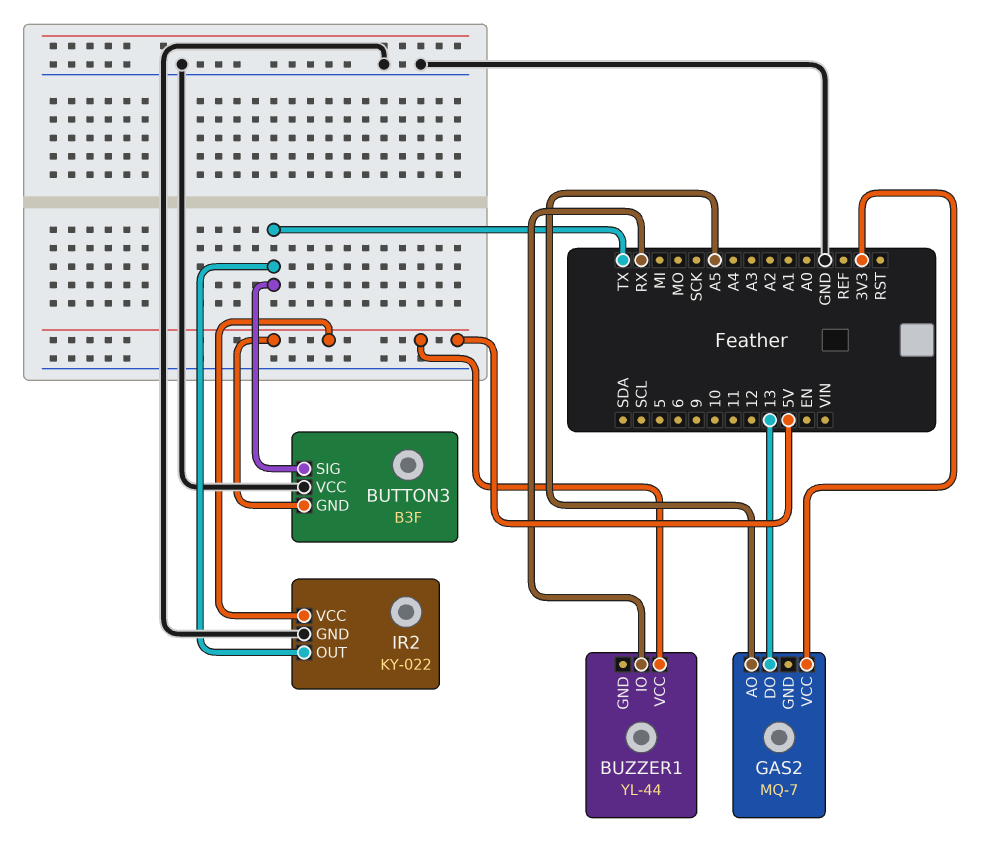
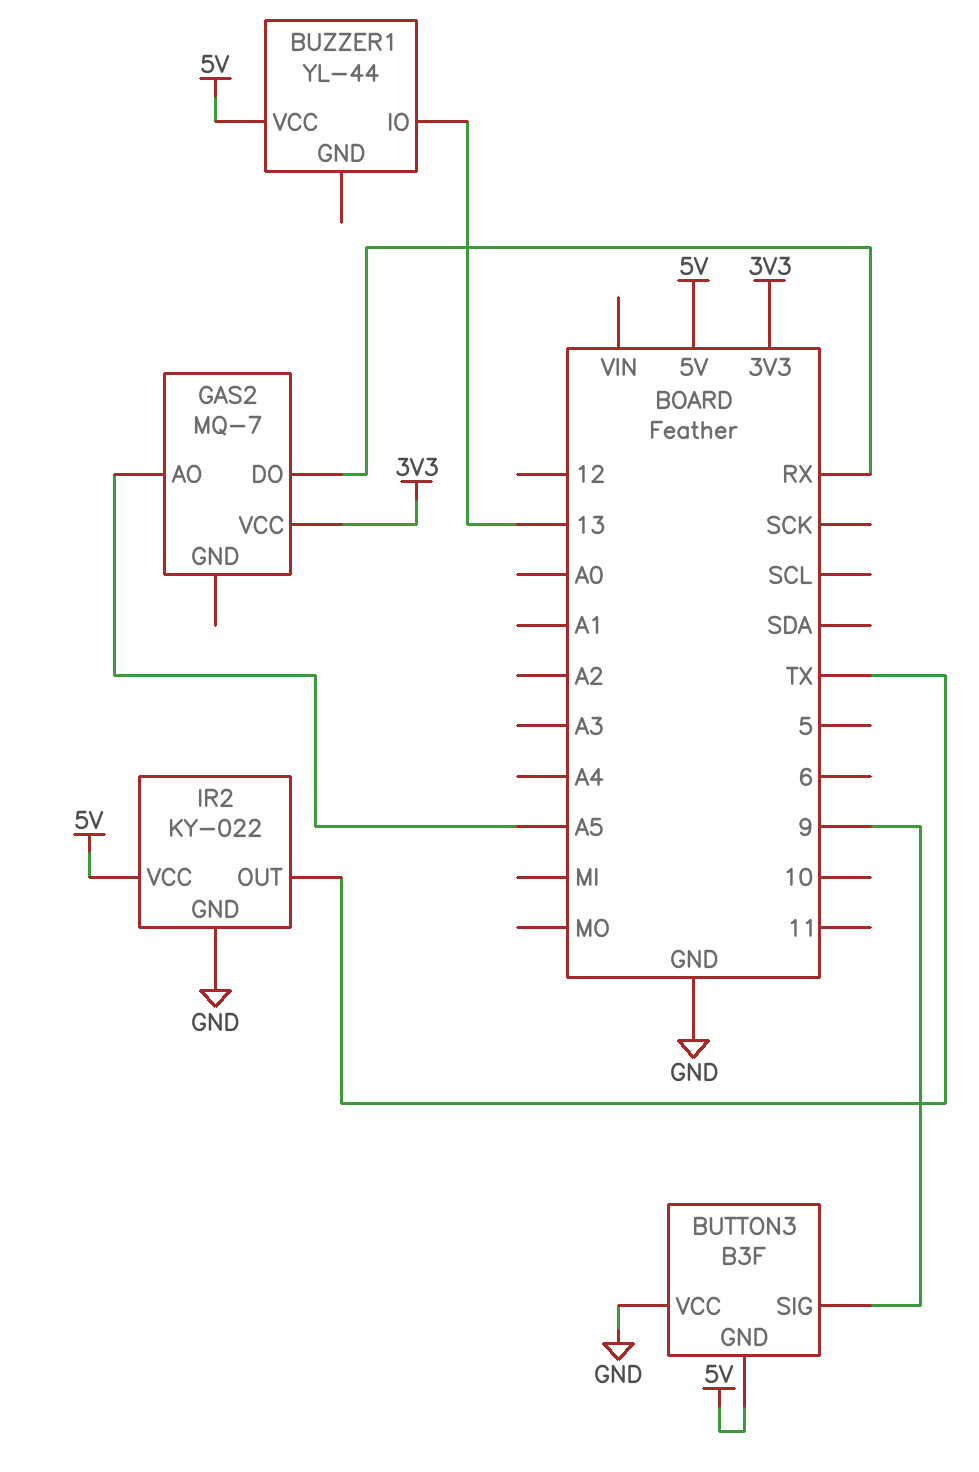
BUTTON3 pin SIG: TX -> 9
BUZZER1 pin IO: RX -> 13
GAS2 pin DO: 13 -> RX

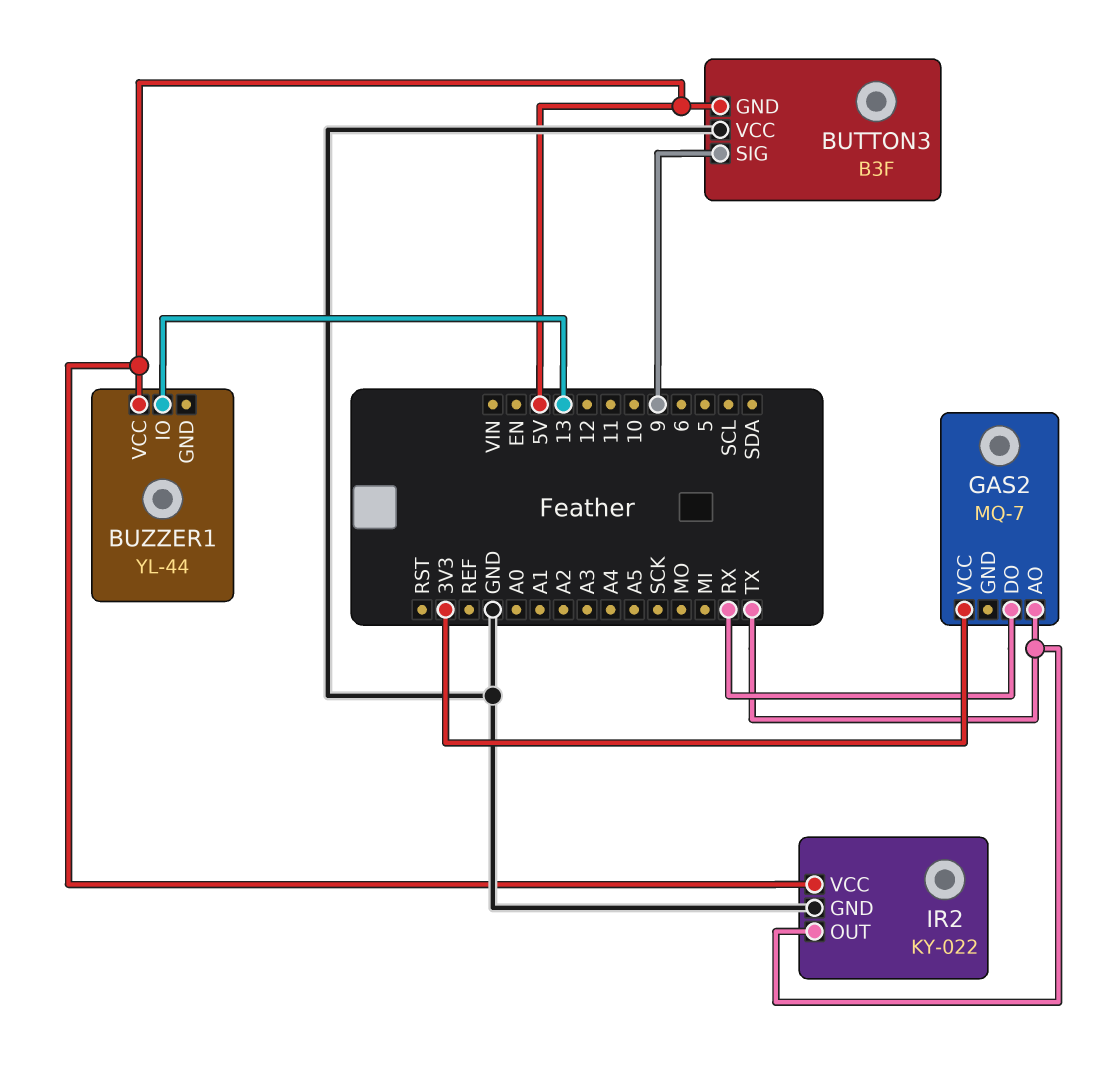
GAS2 pin AO: A5 -> TX

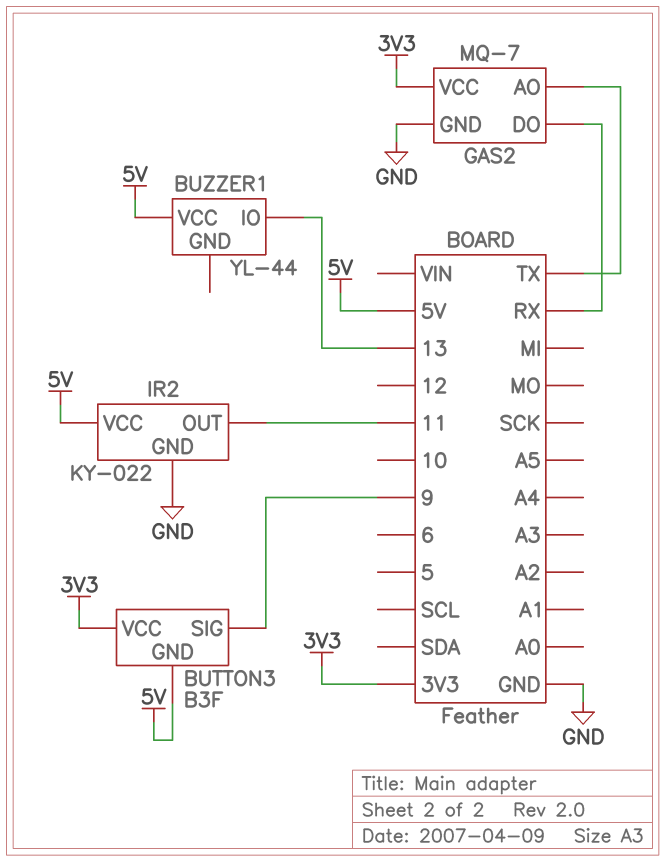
BUTTON3 pin VCC: GND -> 3V3
GAS2 pin GND: none -> GND
IR2 pin OUT: TX -> 11

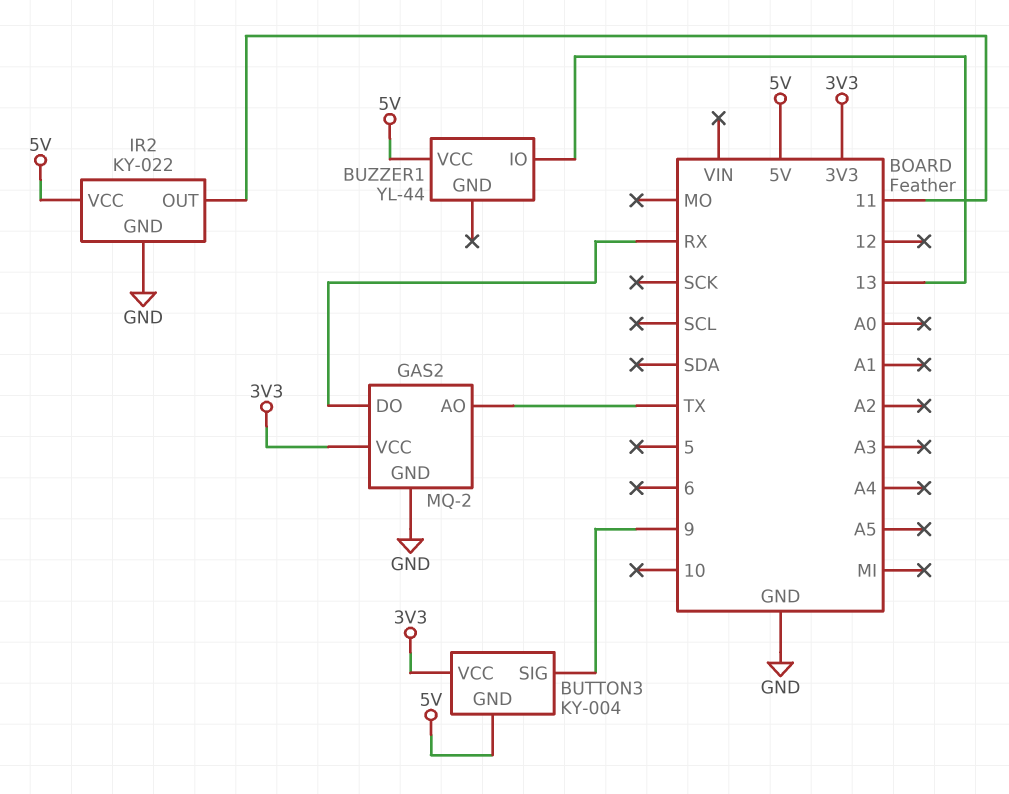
BUTTON3: B3F -> KY-004
GAS2: MQ-7 -> MQ-2

